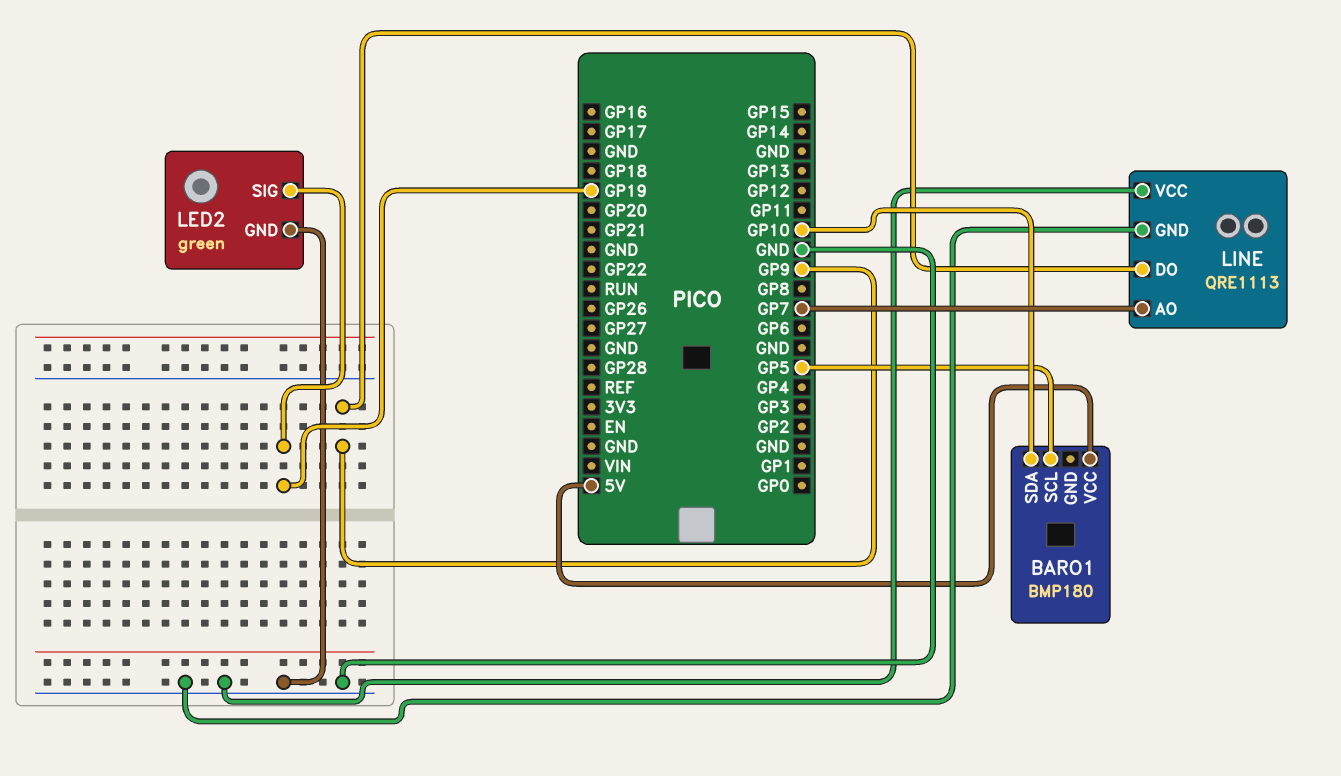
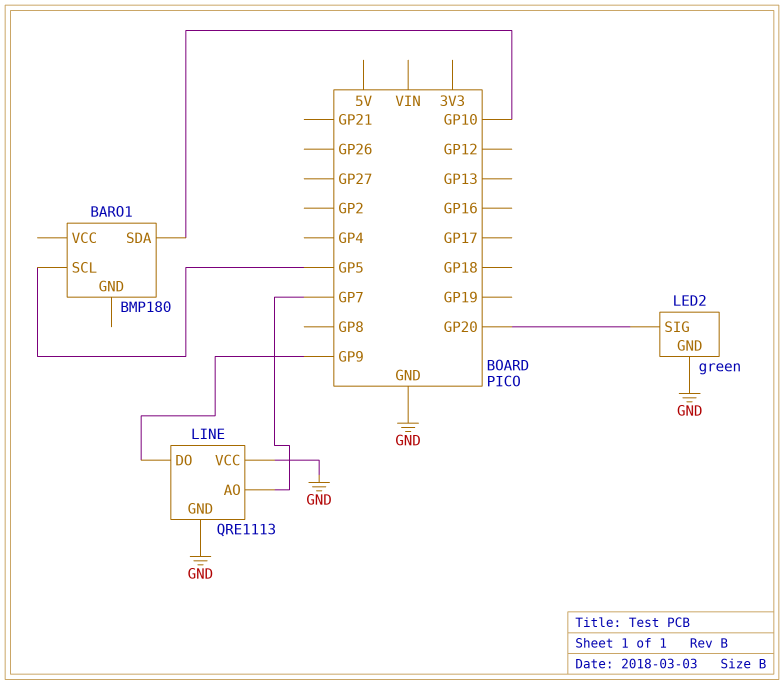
BARO1 pin VCC: 5V -> none
LED2 pin SIG: GP19 -> GP20

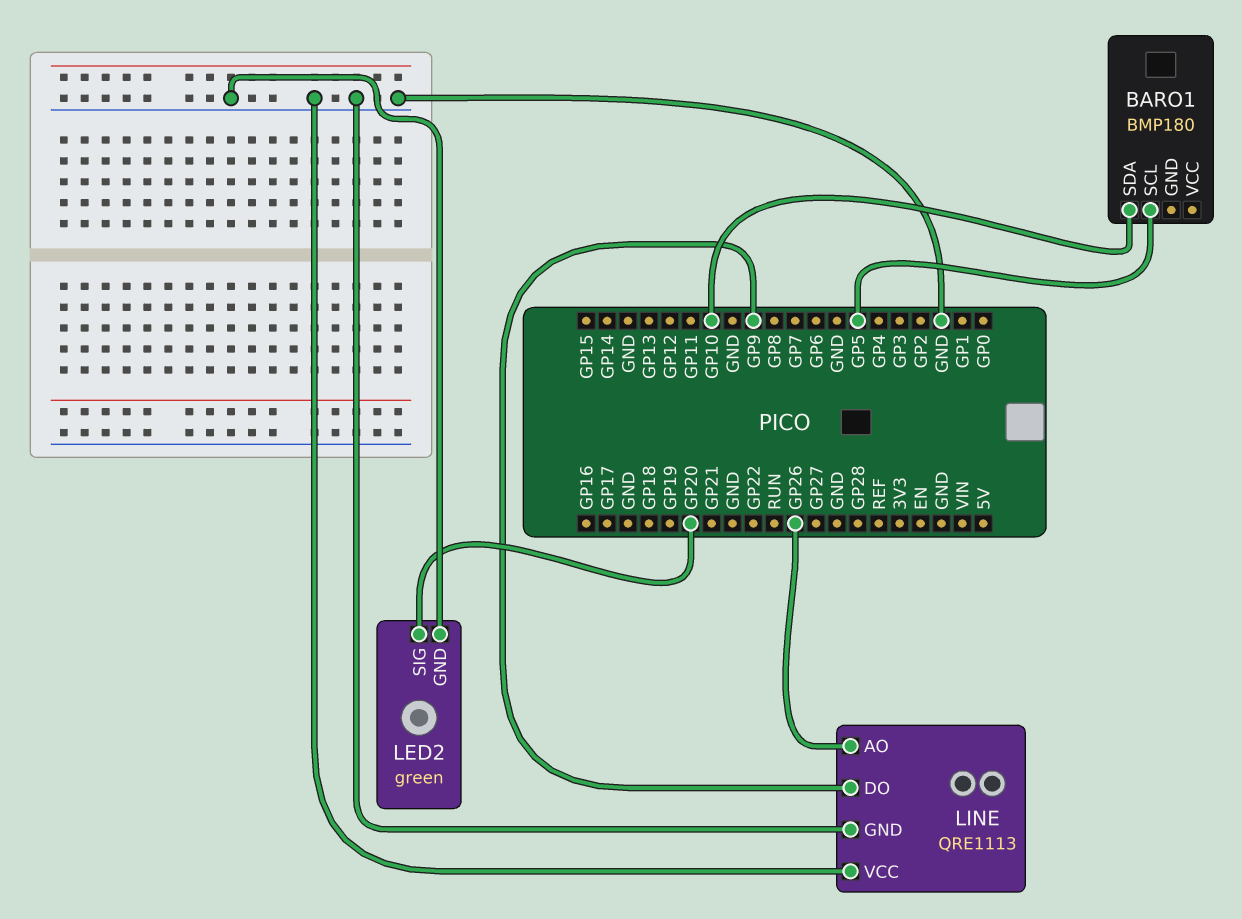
LINE pin AO: GP7 -> GP26

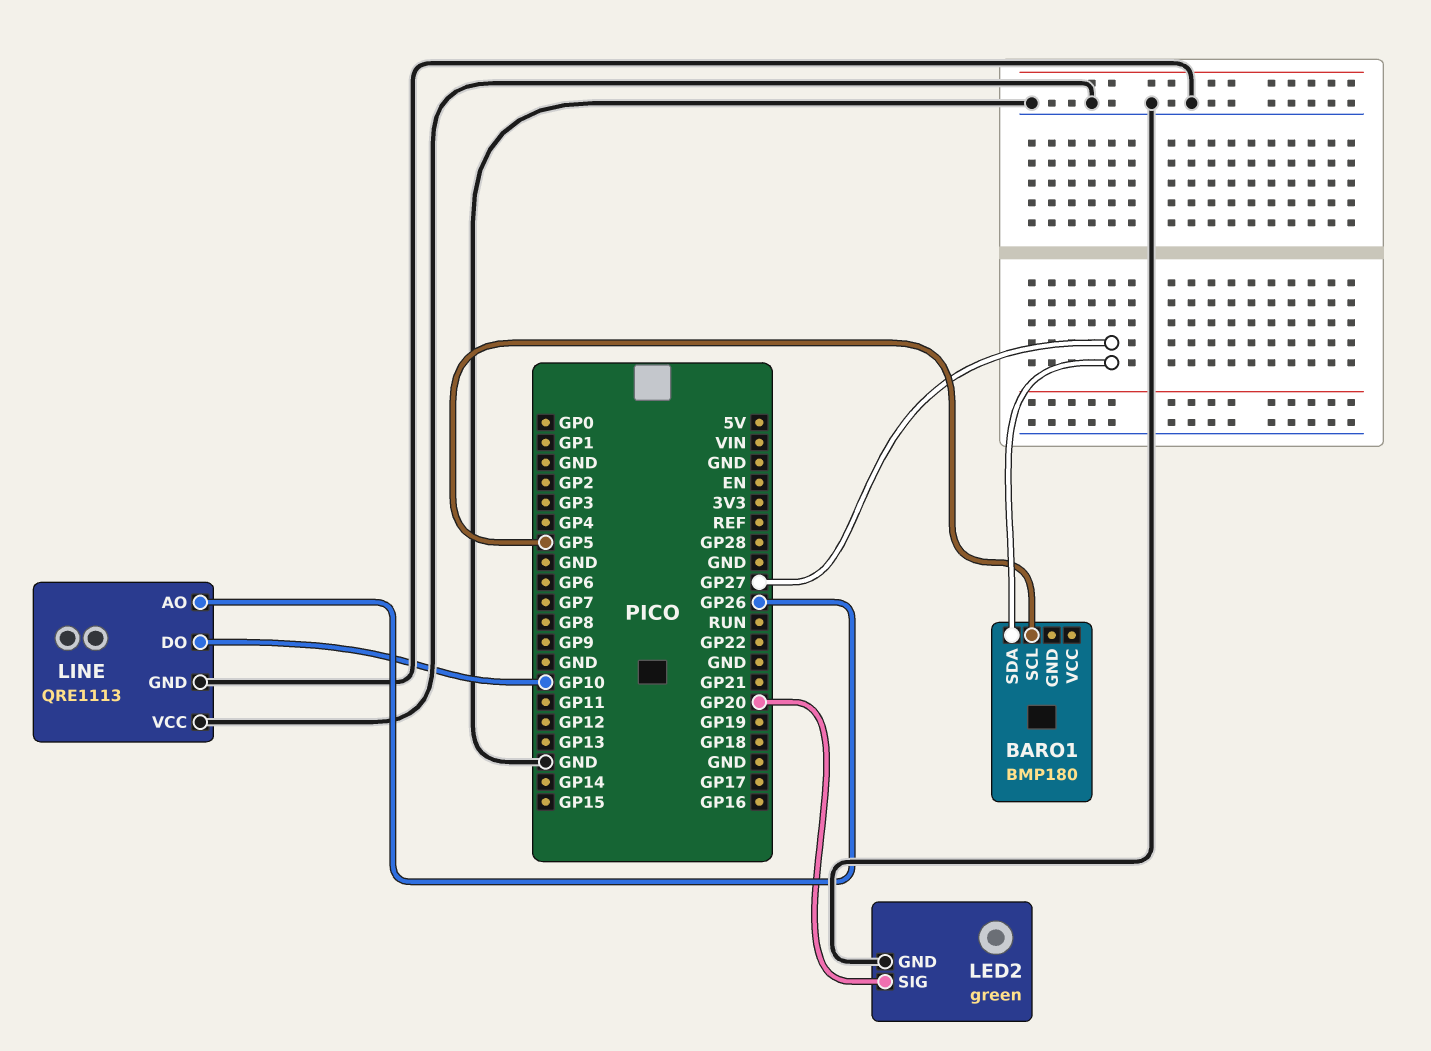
BARO1 pin SDA: GP10 -> GP27
LINE pin DO: GP9 -> GP10

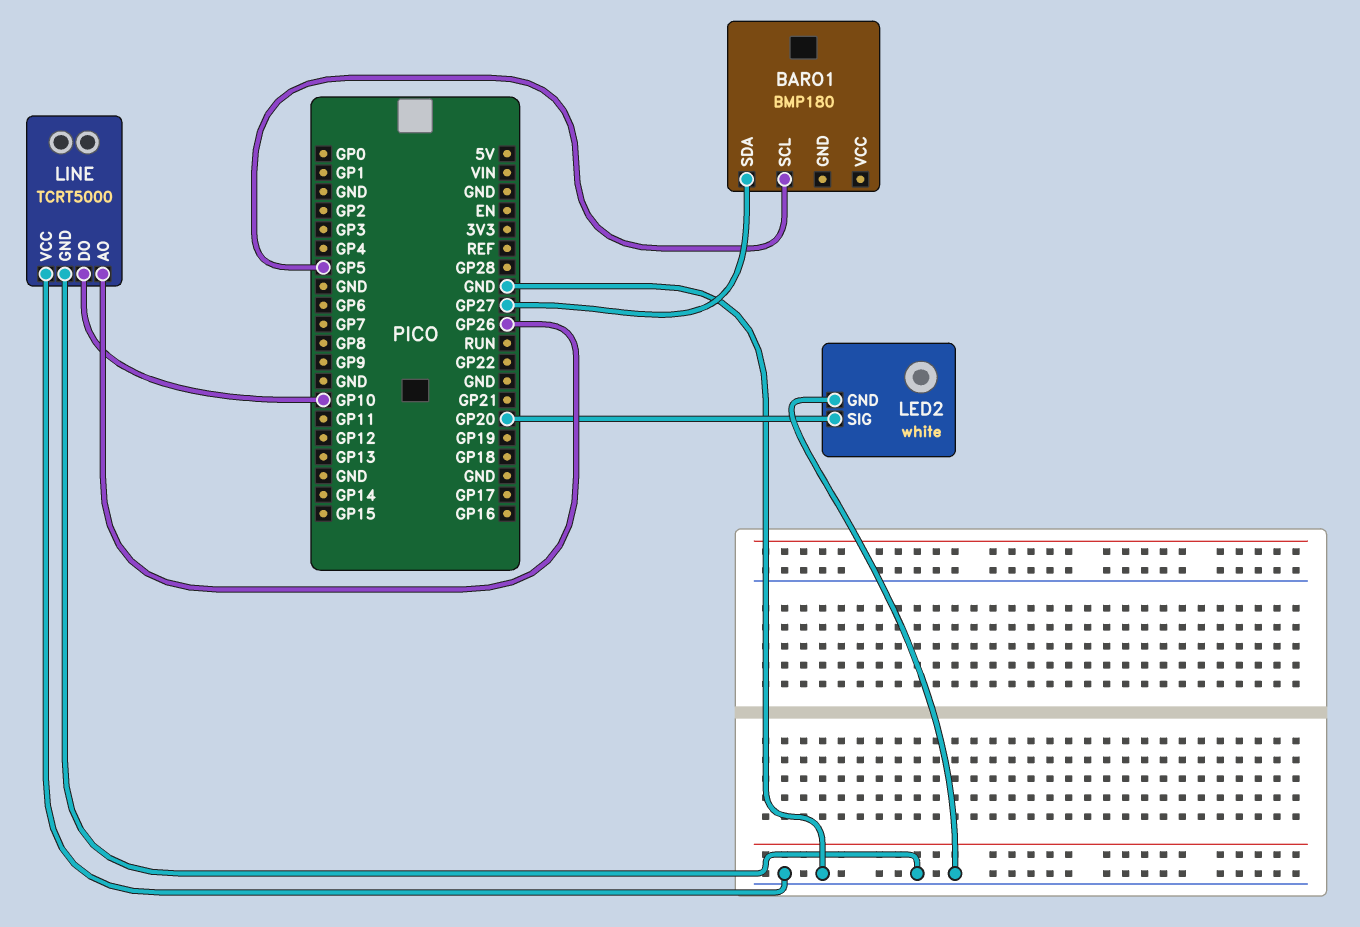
LED2: green -> white
LINE: QRE1113 -> TCRT5000

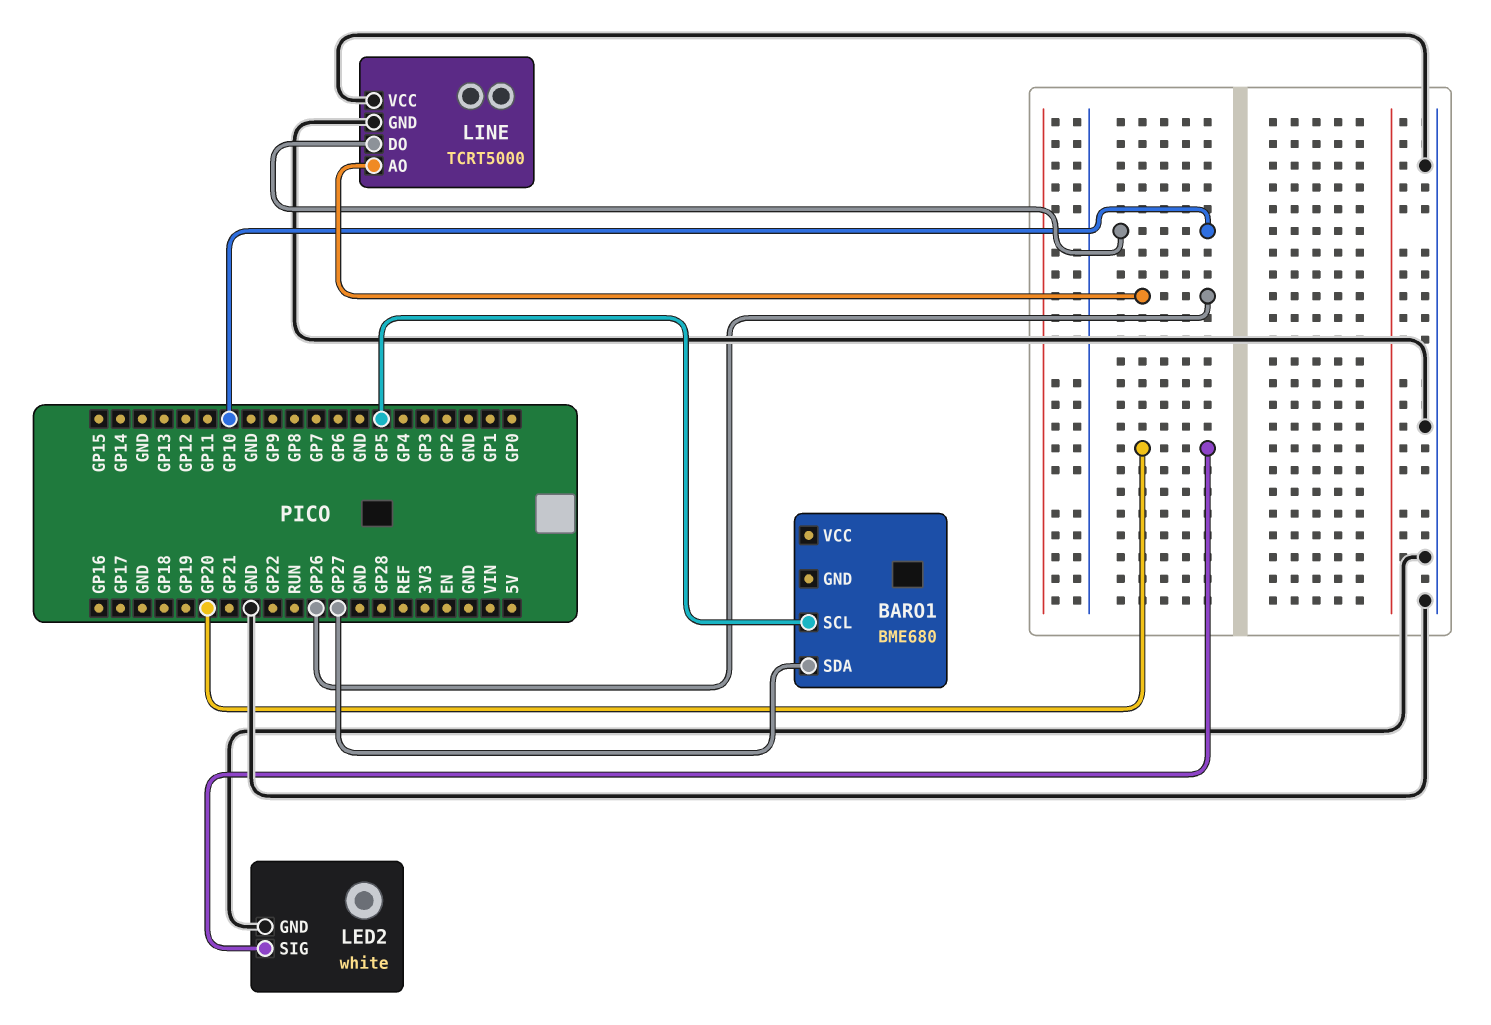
BARO1: BMP180 -> BME680

